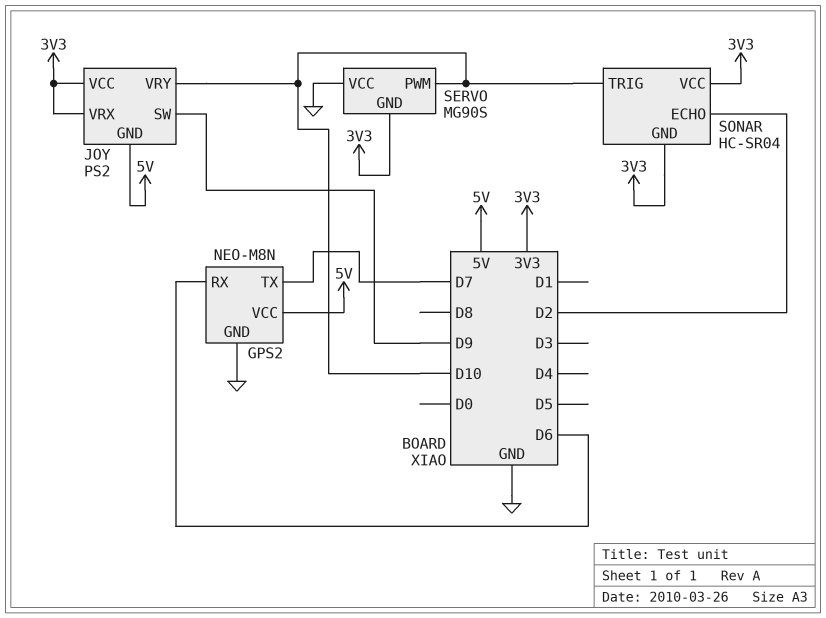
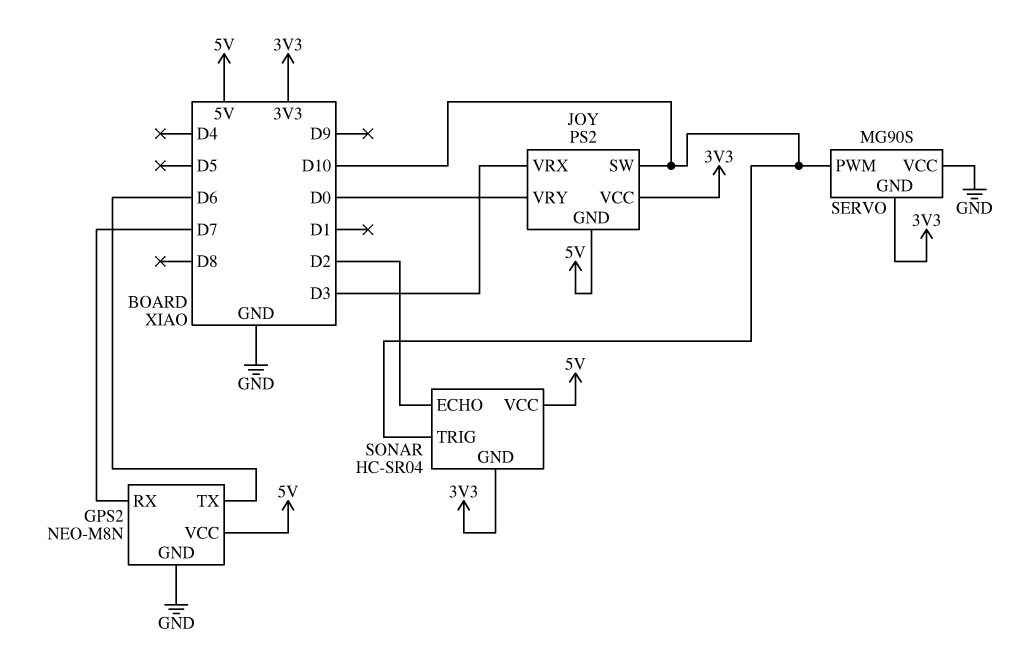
GPS2 pin RX: D6 -> D7
GPS2 pin TX: D7 -> D6
JOY pin SW: D9 -> D10
JOY pin VRX: 3V3 -> D3
JOY pin VRY: D10 -> D0
SONAR pin VCC: 3V3 -> 5V

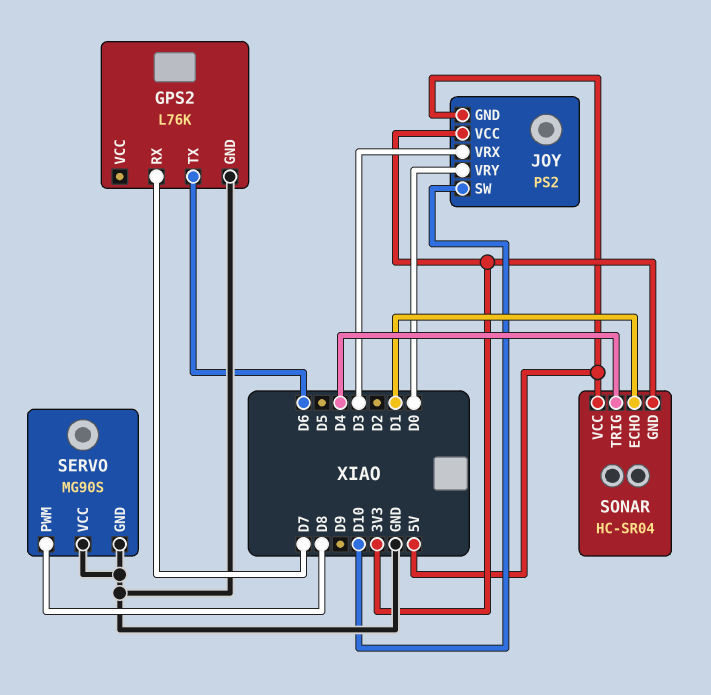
GPS2: NEO-M8N -> L76K
GPS2 pin VCC: 5V -> none
SERVO pin GND: 3V3 -> GND
SERVO pin PWM: D10 -> D8
SONAR pin ECHO: D2 -> D1
SONAR pin TRIG: D10 -> D4

